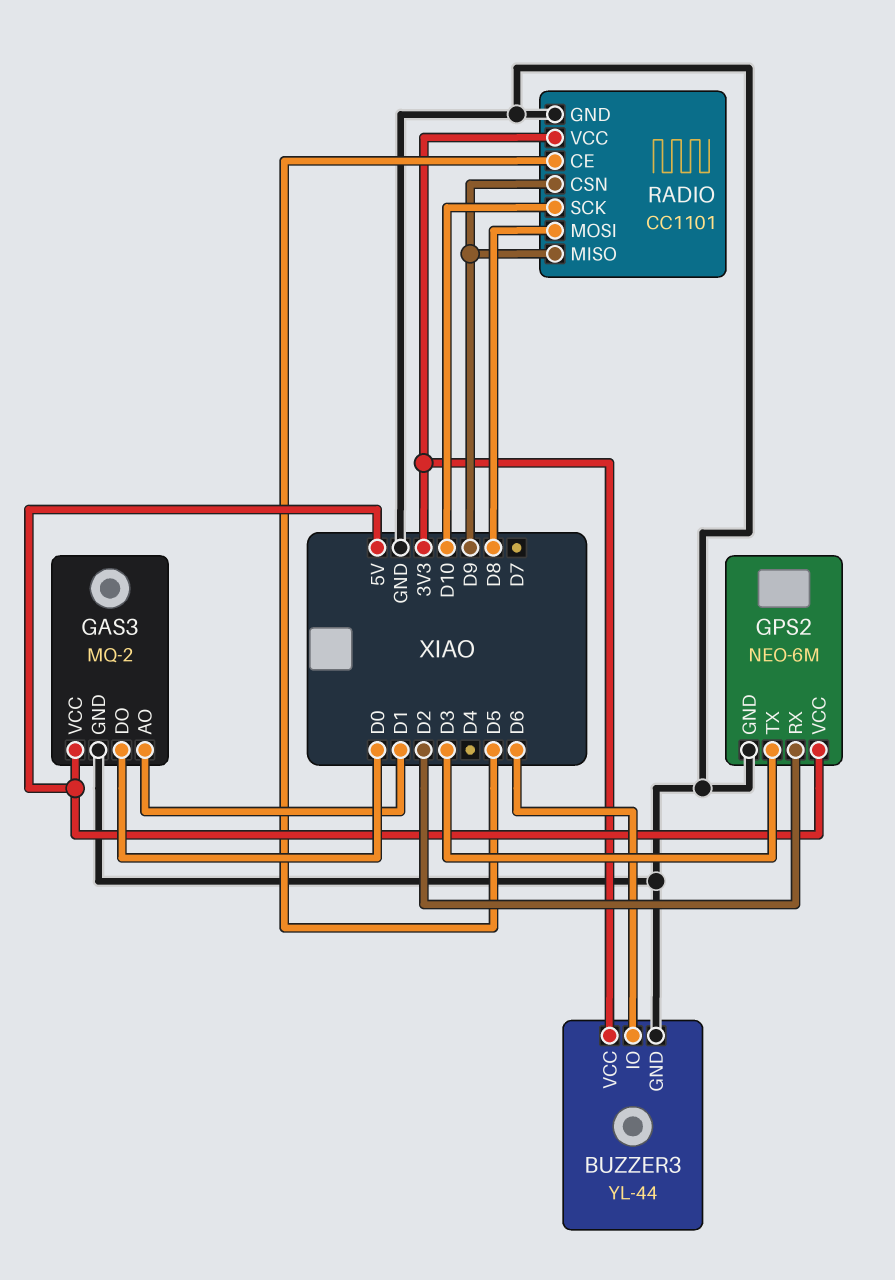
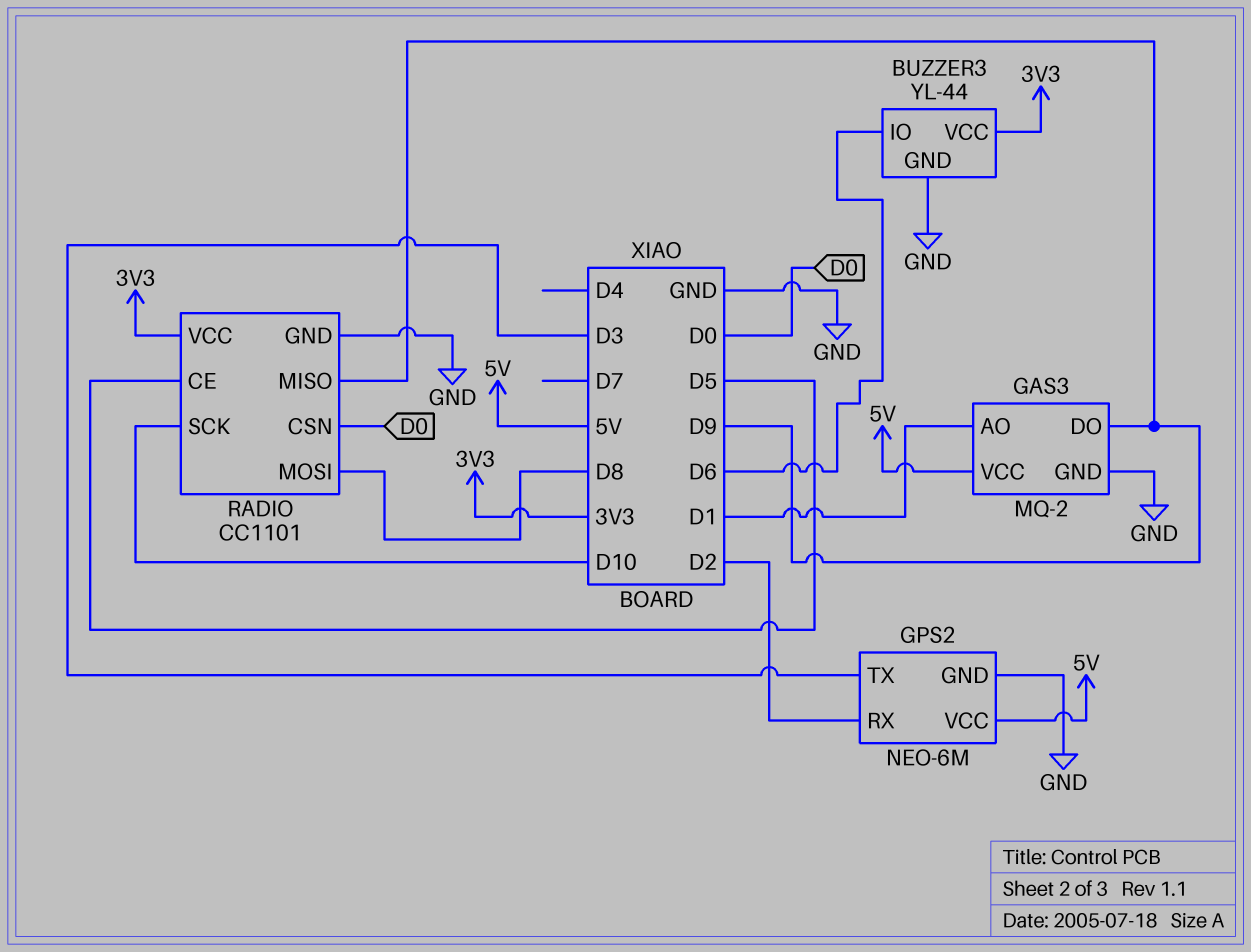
GAS3 pin DO: D0 -> D9
RADIO pin CSN: D9 -> D0

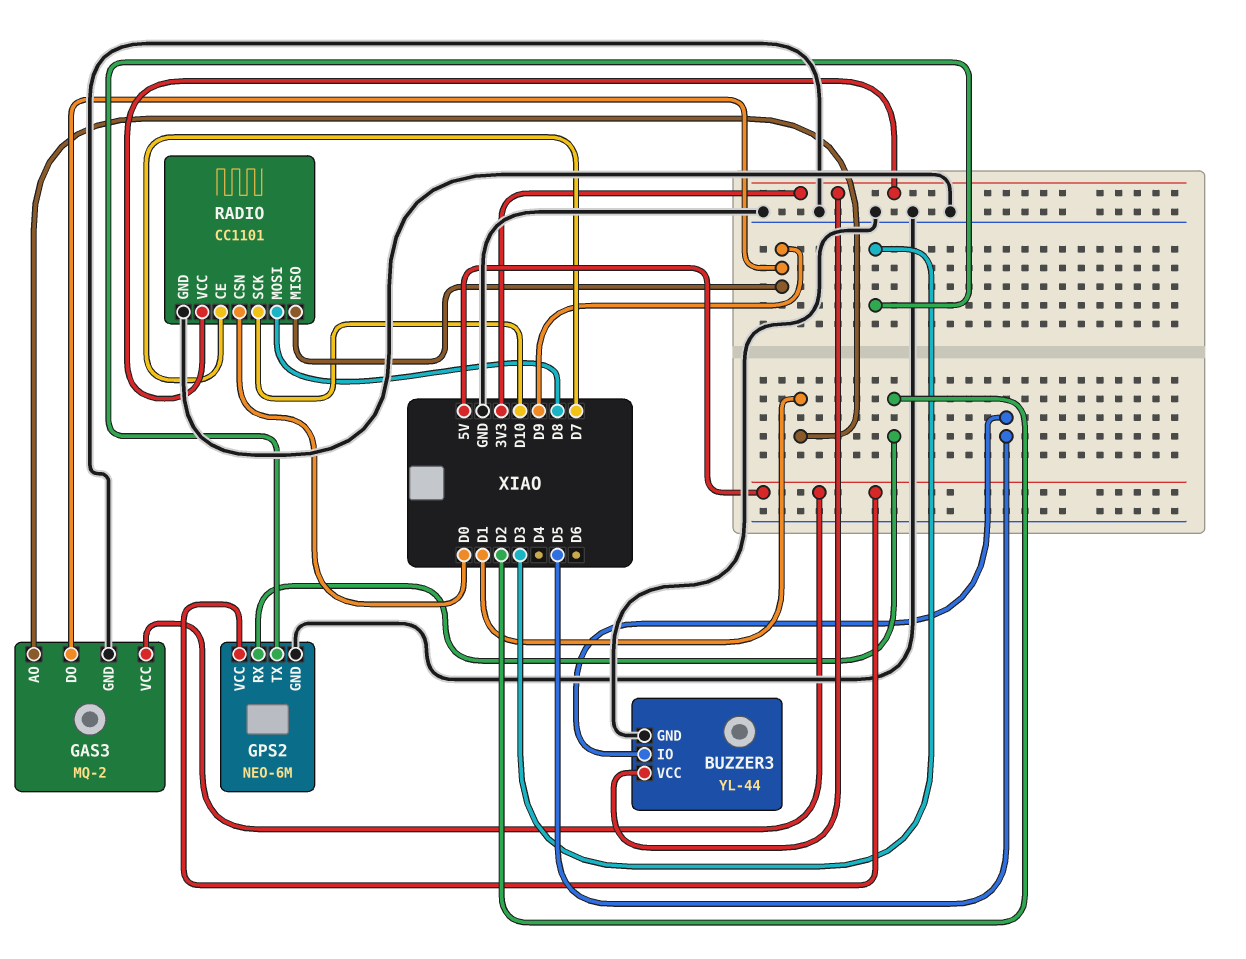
BUZZER3 pin IO: D6 -> D5
RADIO pin CE: D5 -> D7

